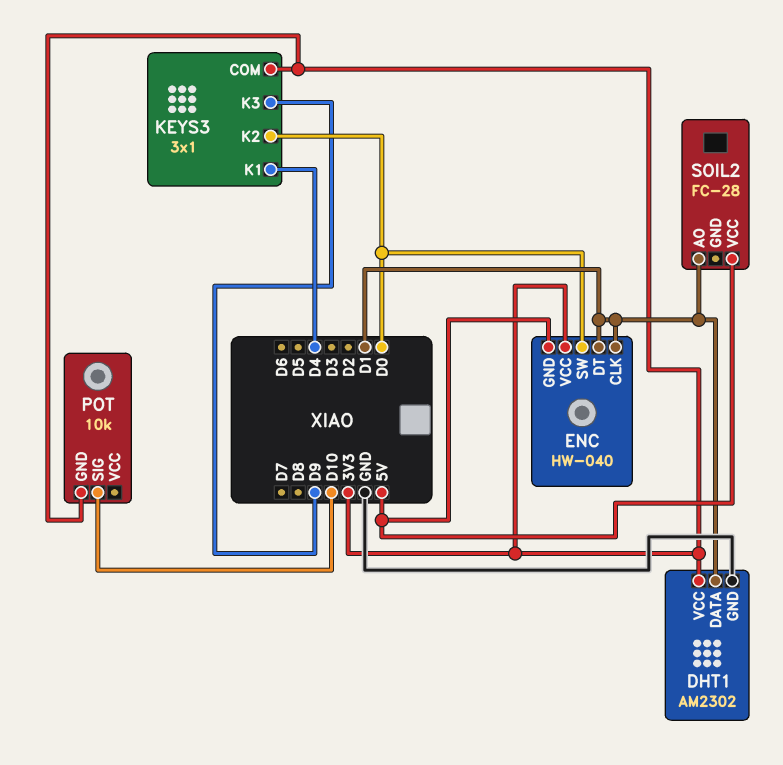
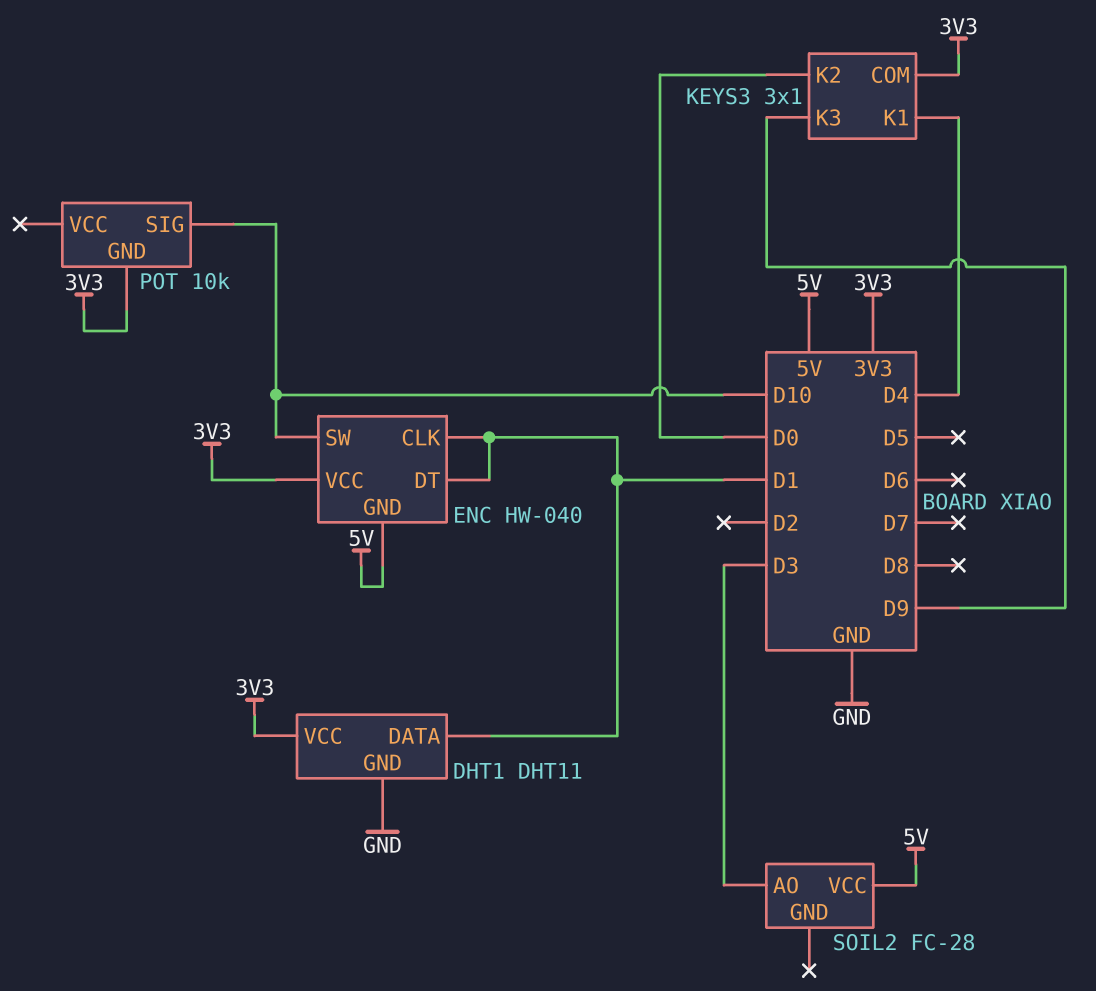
DHT1: AM2302 -> DHT11
ENC pin SW: D0 -> D10
SOIL2 pin AO: D1 -> D3

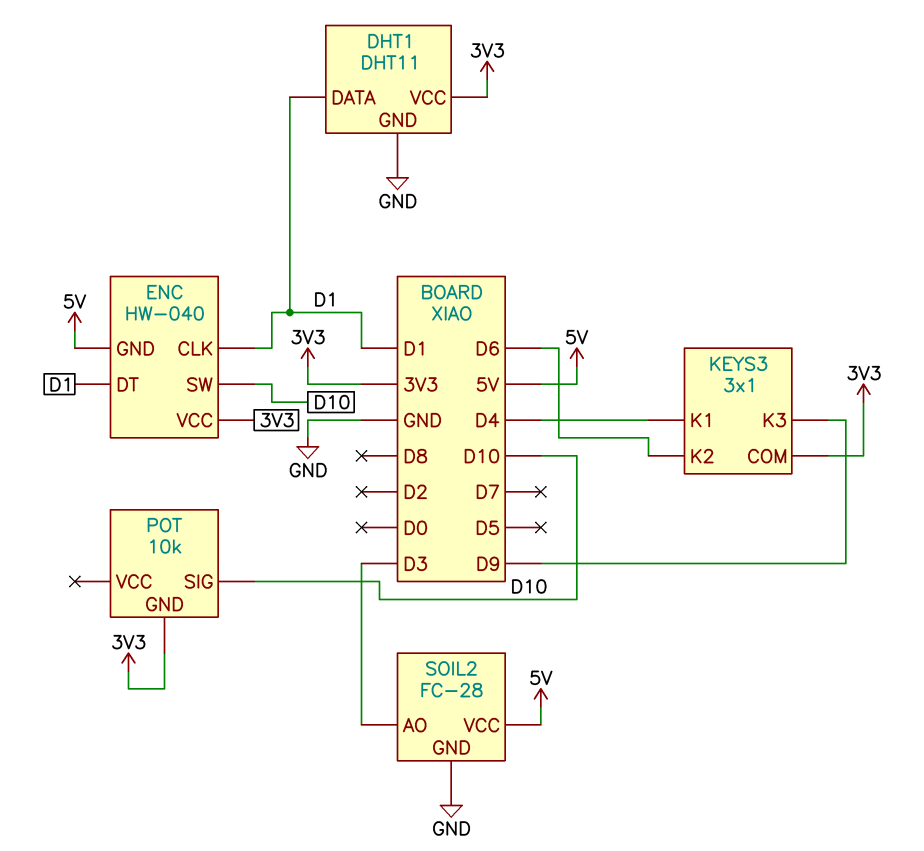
KEYS3 pin K2: D0 -> D6
SOIL2 pin GND: none -> GND

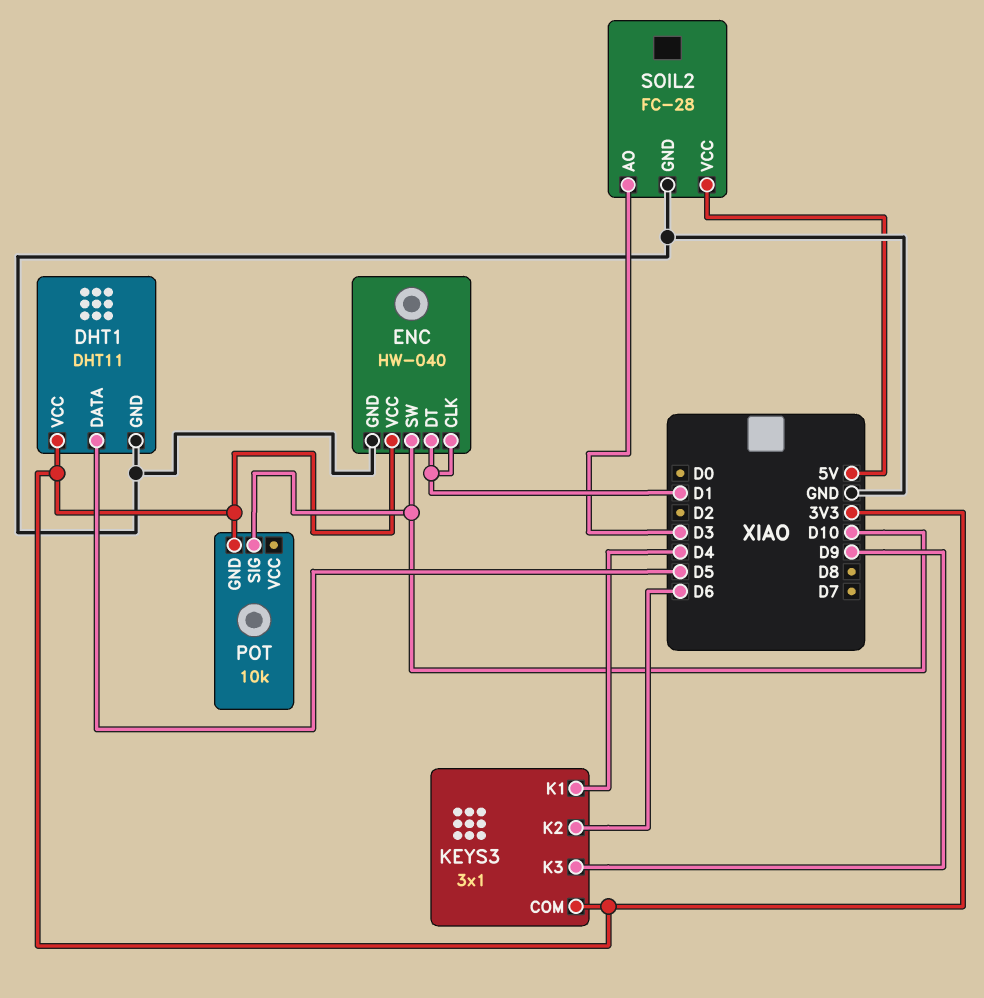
DHT1 pin DATA: D1 -> D5
ENC pin GND: 5V -> GND

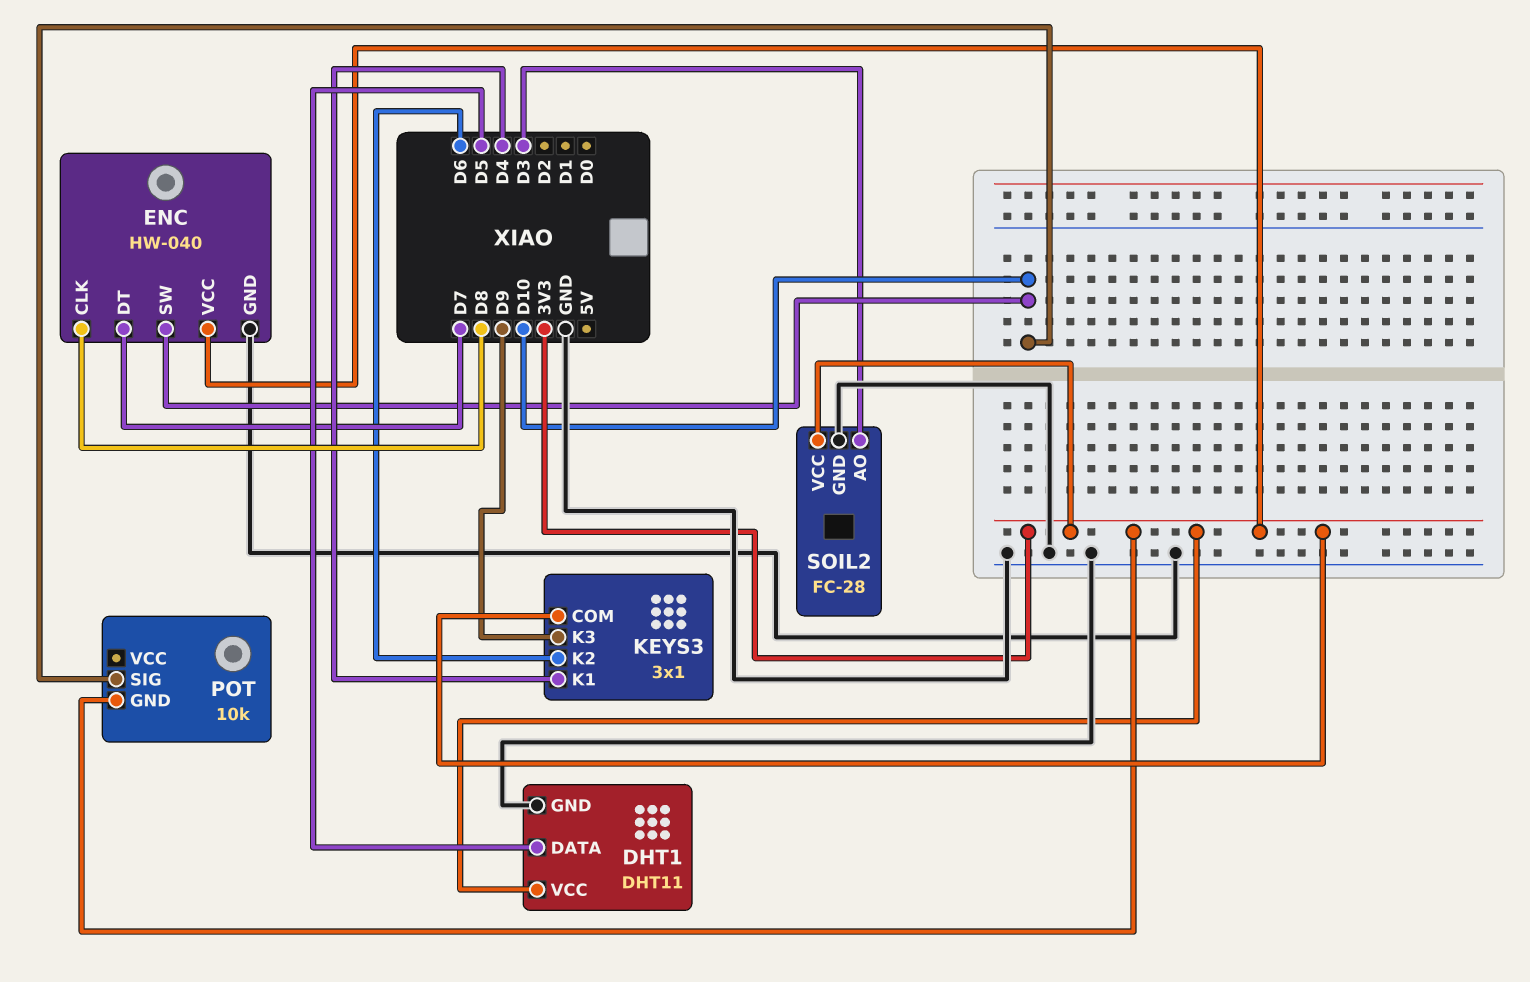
ENC pin CLK: D1 -> D8
ENC pin DT: D1 -> D7
SOIL2 pin VCC: 5V -> 3V3

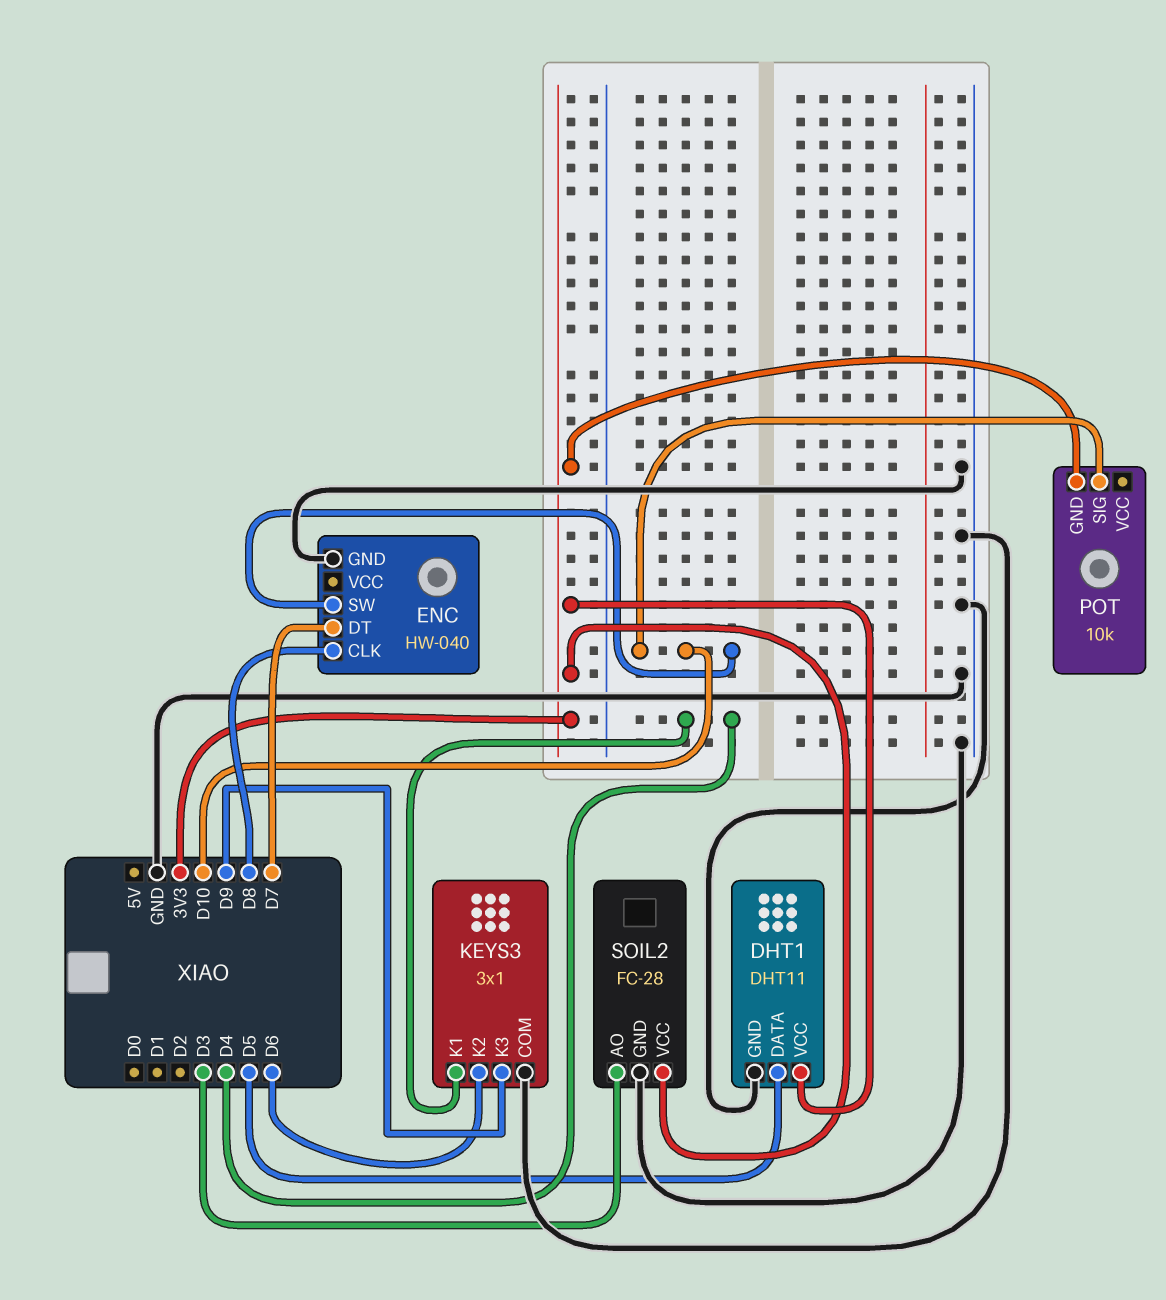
ENC pin VCC: 3V3 -> none
KEYS3 pin COM: 3V3 -> GND

